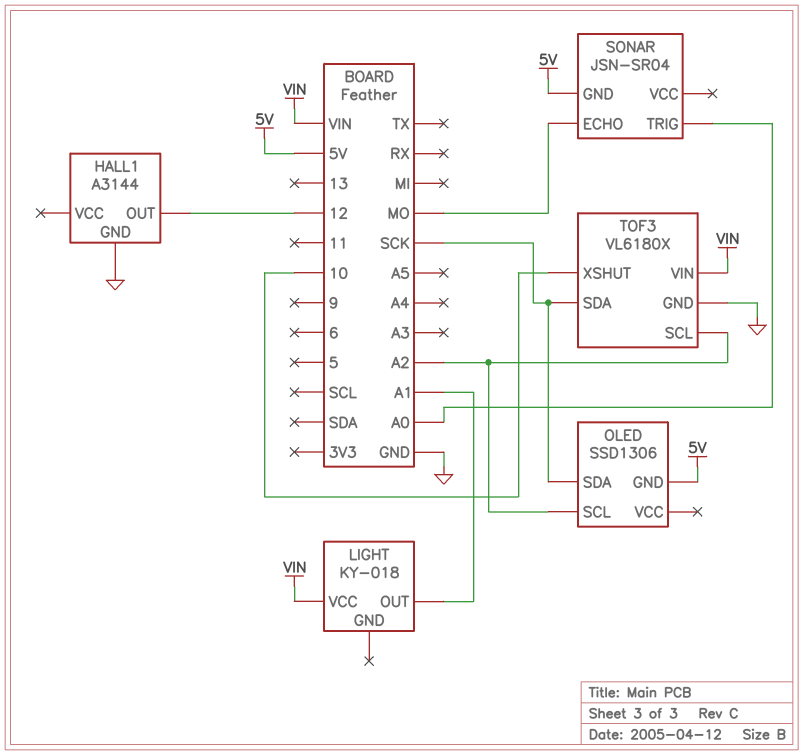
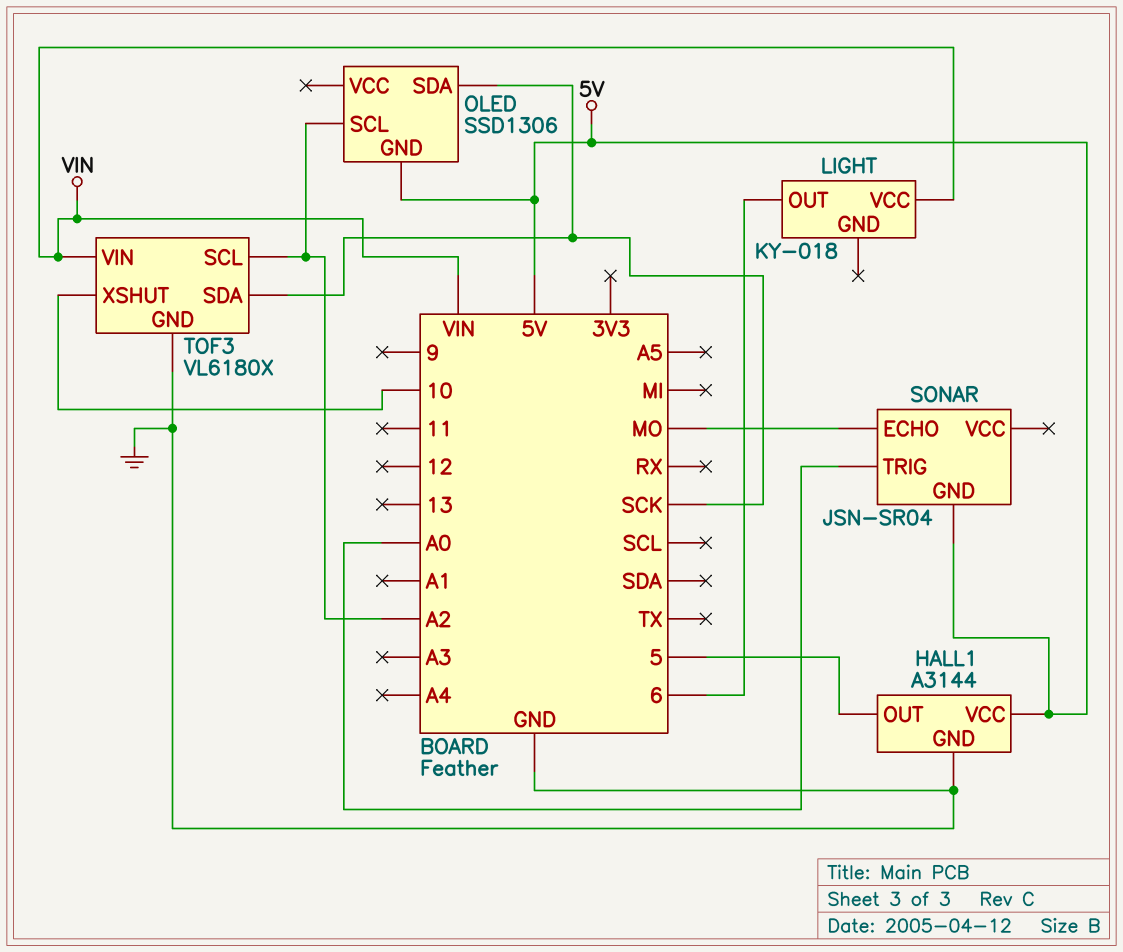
HALL1 pin OUT: 12 -> 5
HALL1 pin VCC: none -> 5V
LIGHT pin OUT: A1 -> 6

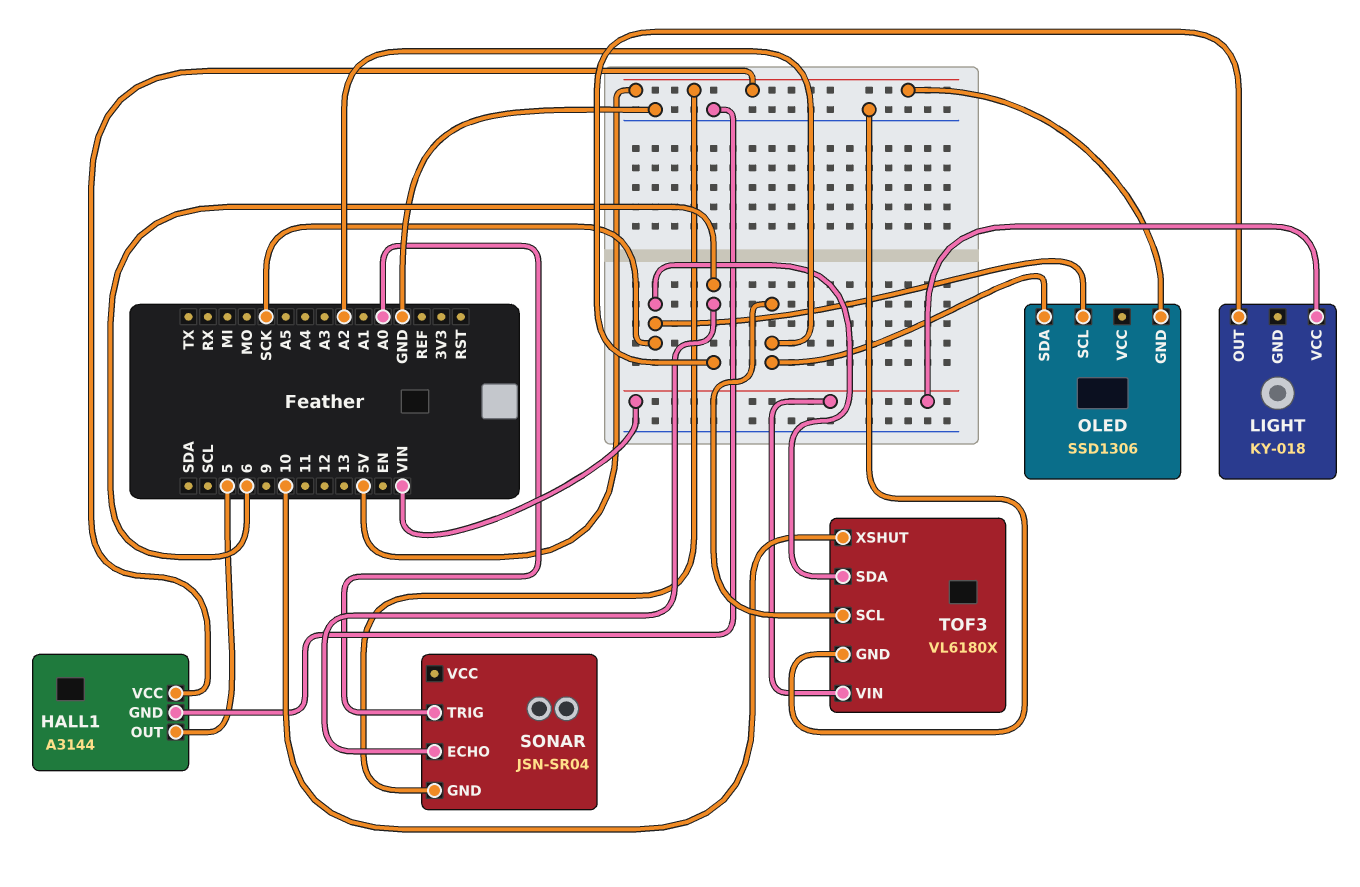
OLED pin SCL: A2 -> SCK
OLED pin SDA: SCK -> A2
SONAR pin ECHO: MO -> 6

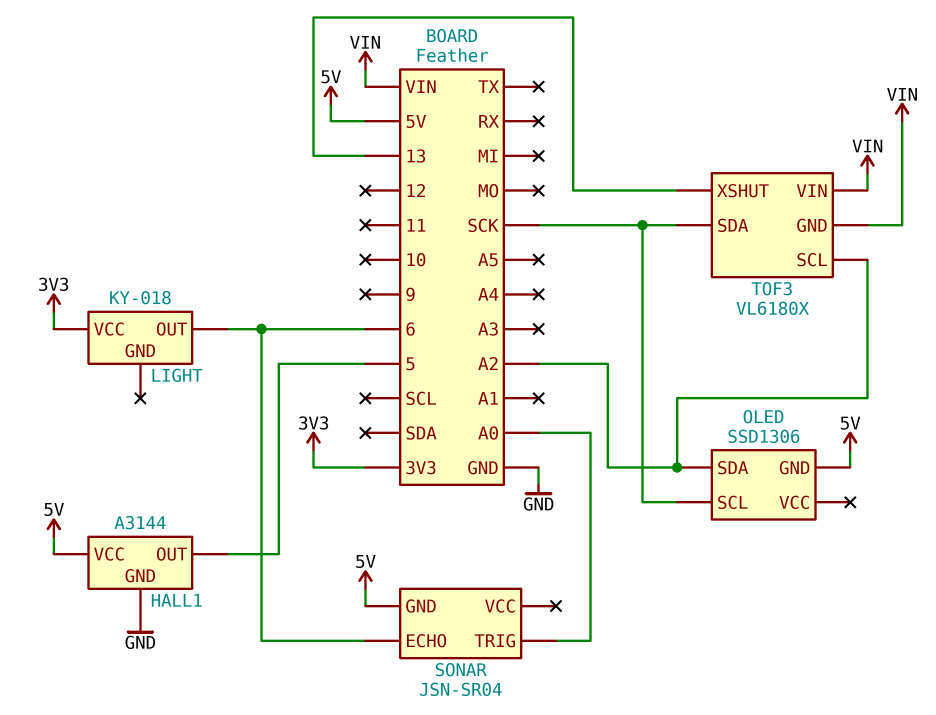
LIGHT pin VCC: VIN -> 3V3
TOF3 pin GND: GND -> VIN
TOF3 pin XSHUT: 10 -> 13

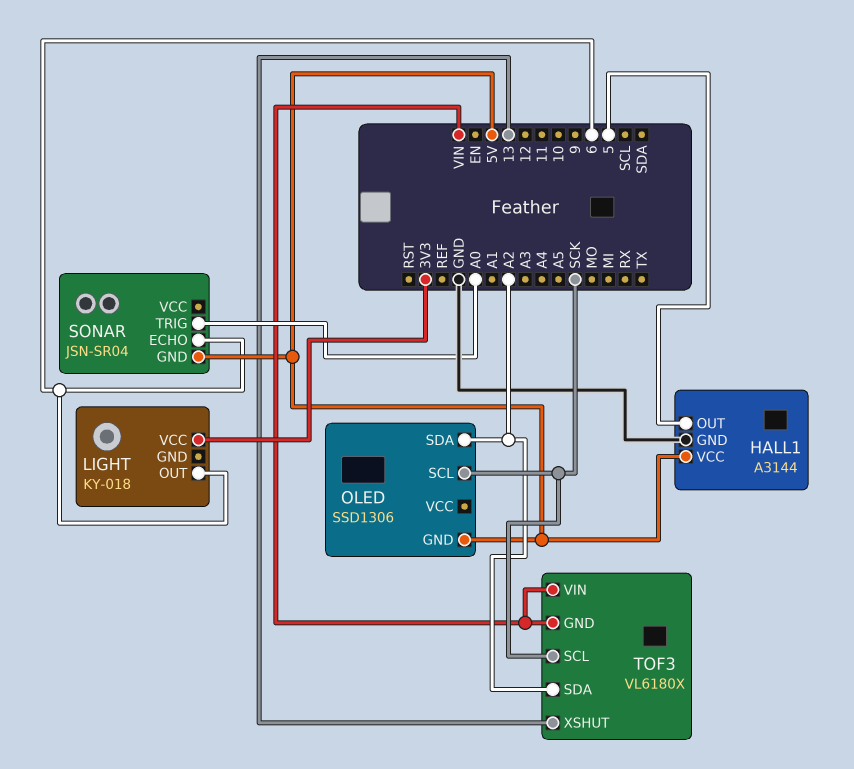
TOF3 pin SCL: A2 -> SCK
TOF3 pin SDA: SCK -> A2

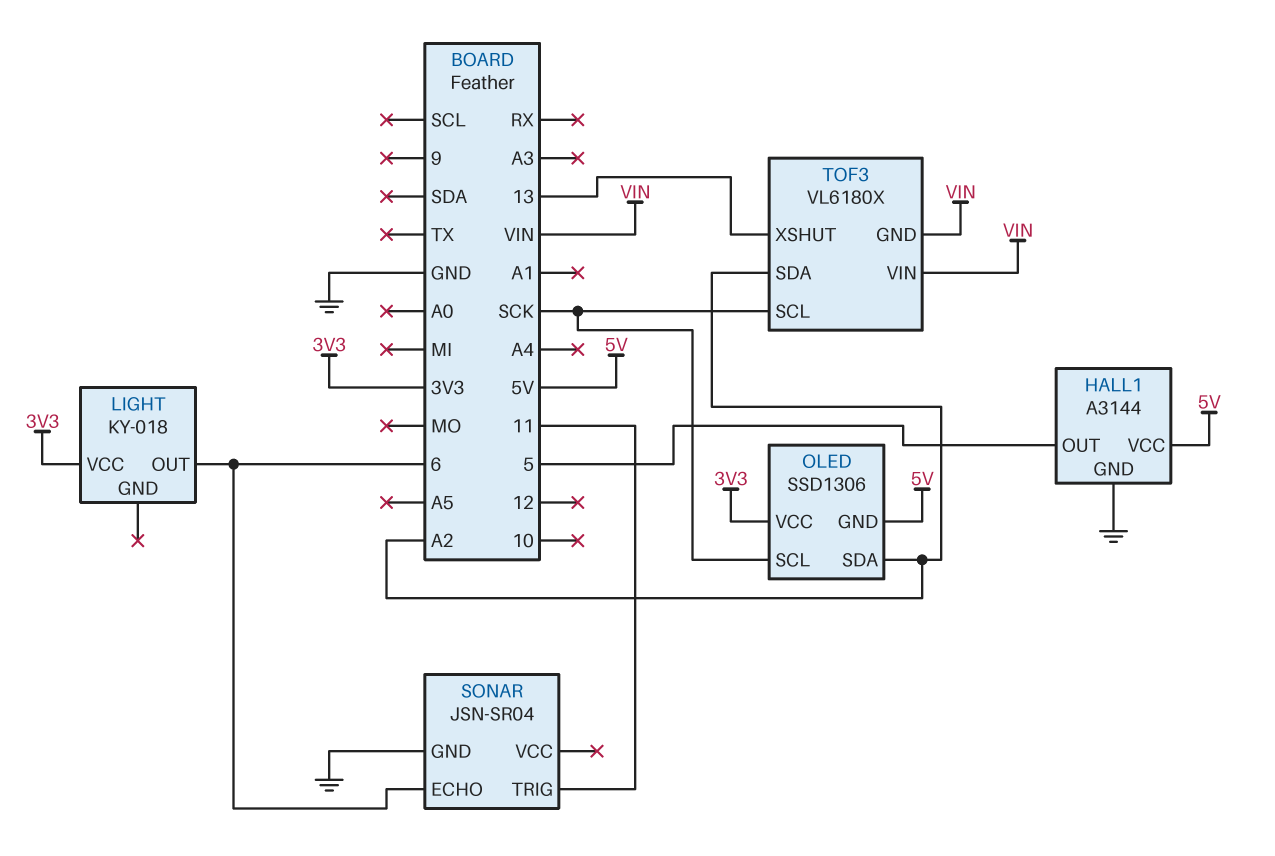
OLED pin VCC: none -> 3V3
SONAR pin GND: 5V -> GND
SONAR pin TRIG: A0 -> 11

